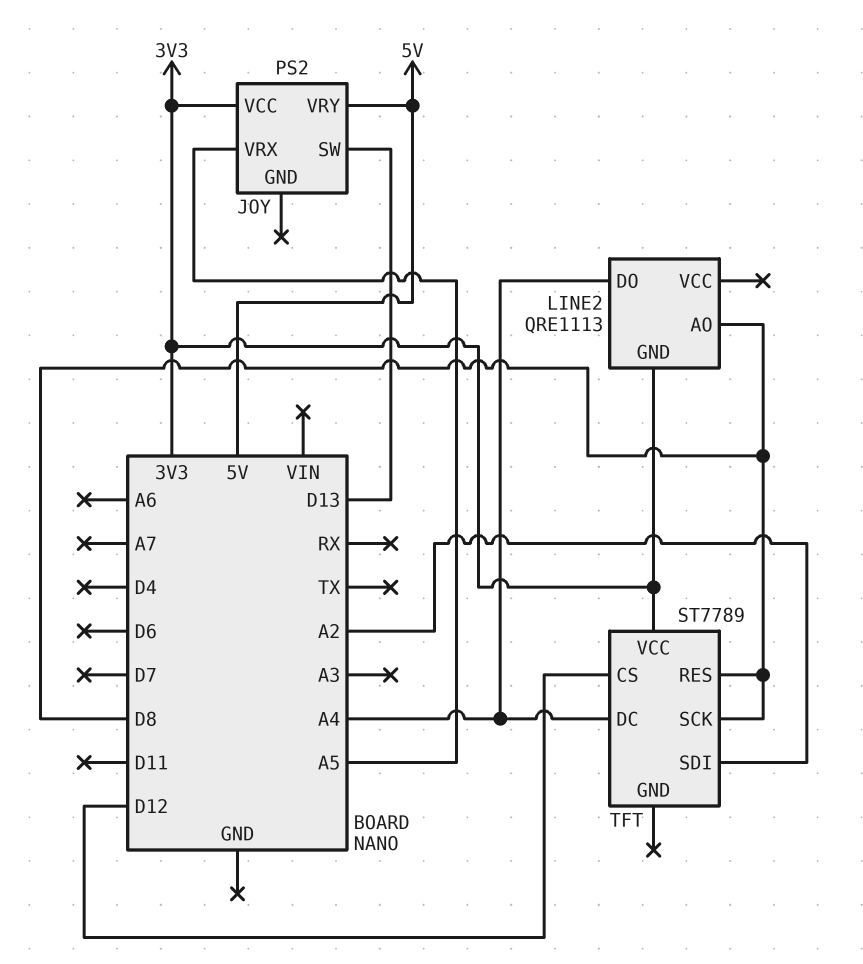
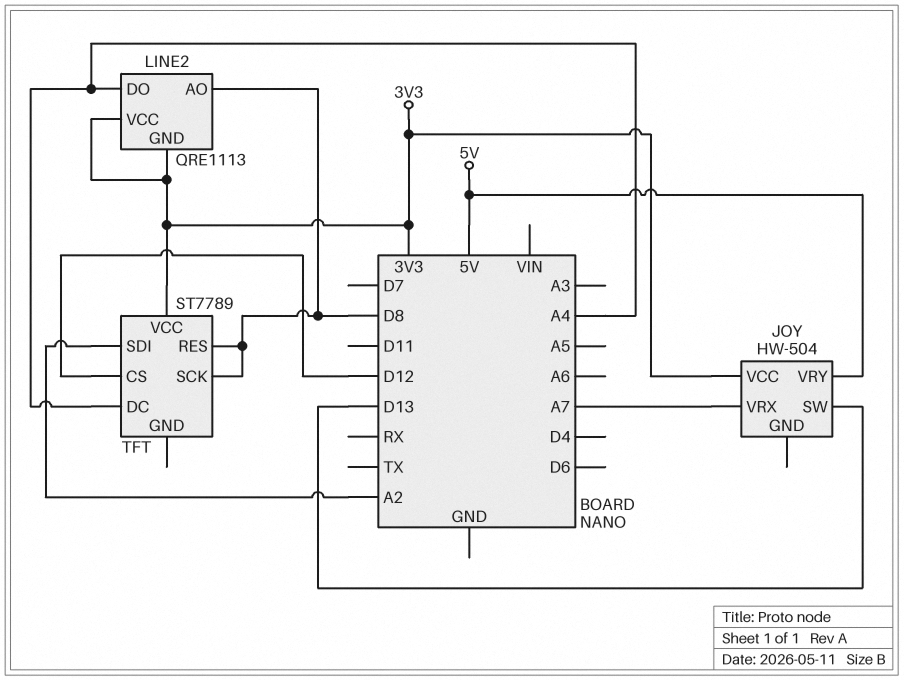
JOY: PS2 -> HW-504
JOY pin VRX: A5 -> A7
LINE2 pin VCC: none -> 3V3

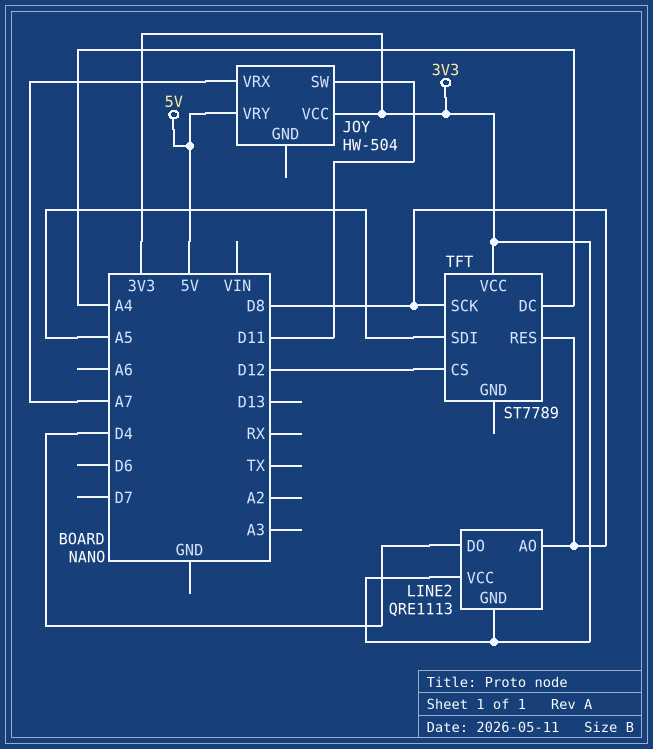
JOY pin SW: D13 -> D11
LINE2 pin DO: A4 -> D4
TFT pin SDI: A2 -> A5

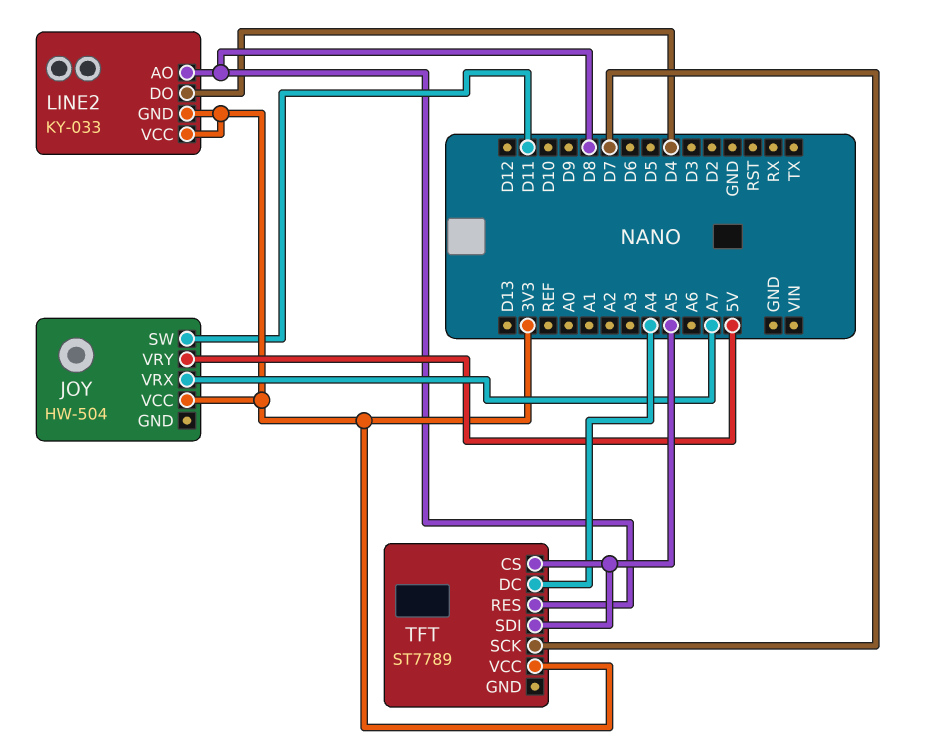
LINE2: QRE1113 -> KY-033
TFT pin CS: D12 -> A5
TFT pin SCK: D8 -> D7

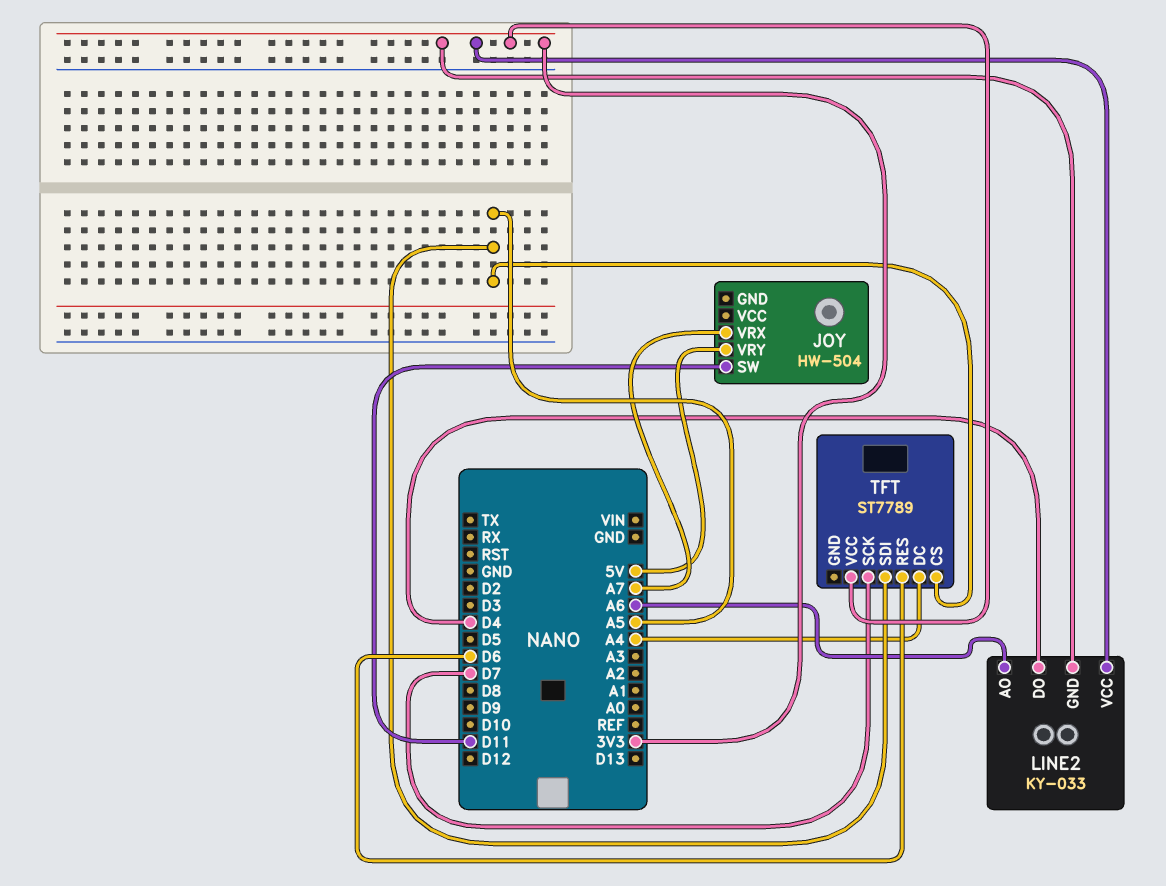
JOY pin VCC: 3V3 -> none
LINE2 pin AO: D8 -> A6
TFT pin RES: D8 -> D6

